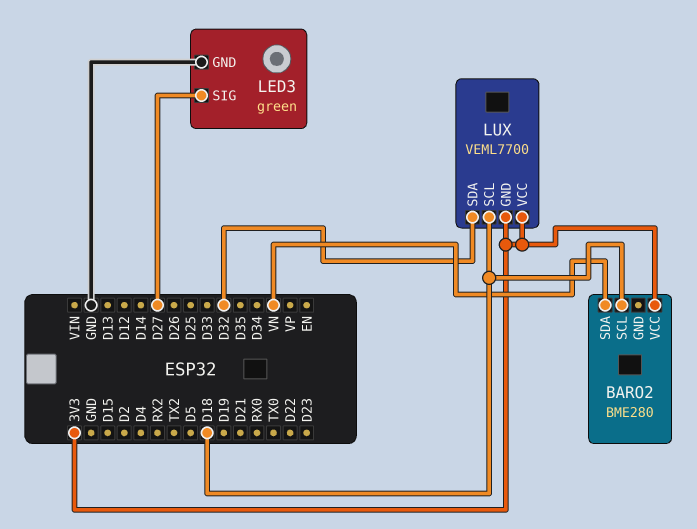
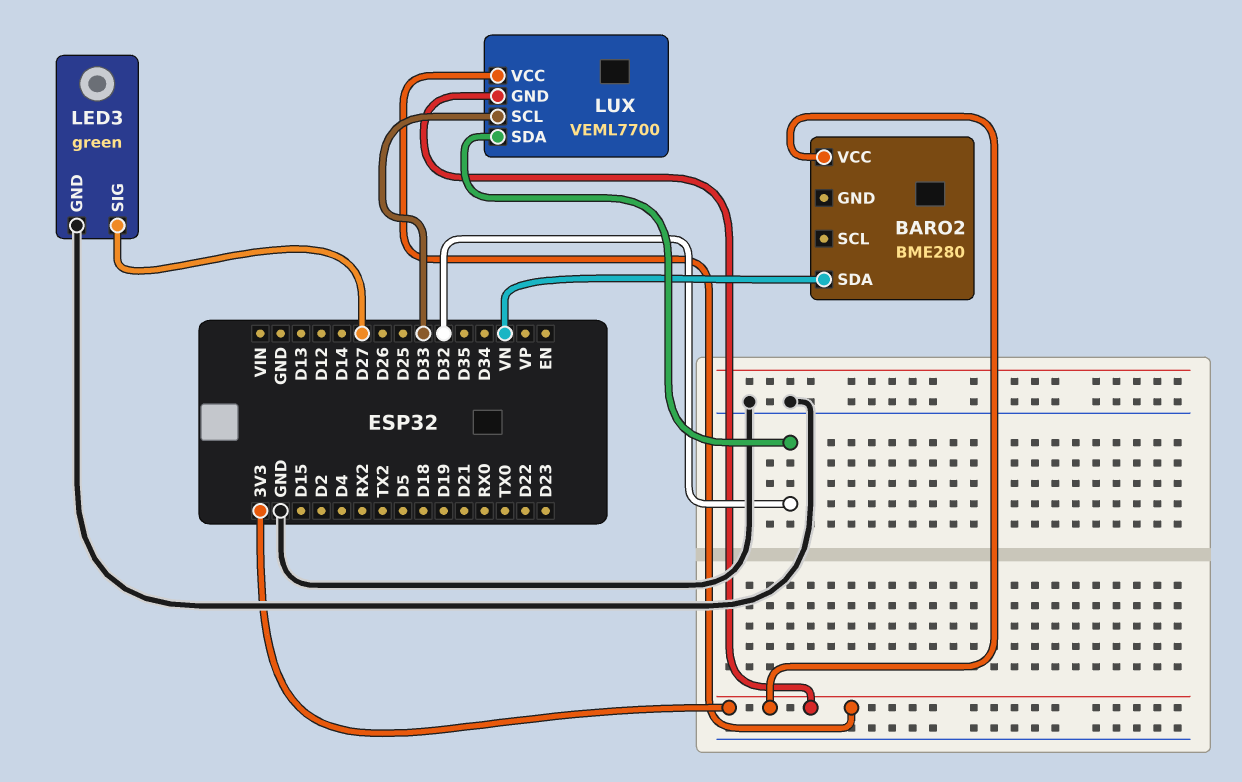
BARO2 pin SCL: D18 -> none
LUX pin SCL: D18 -> D33

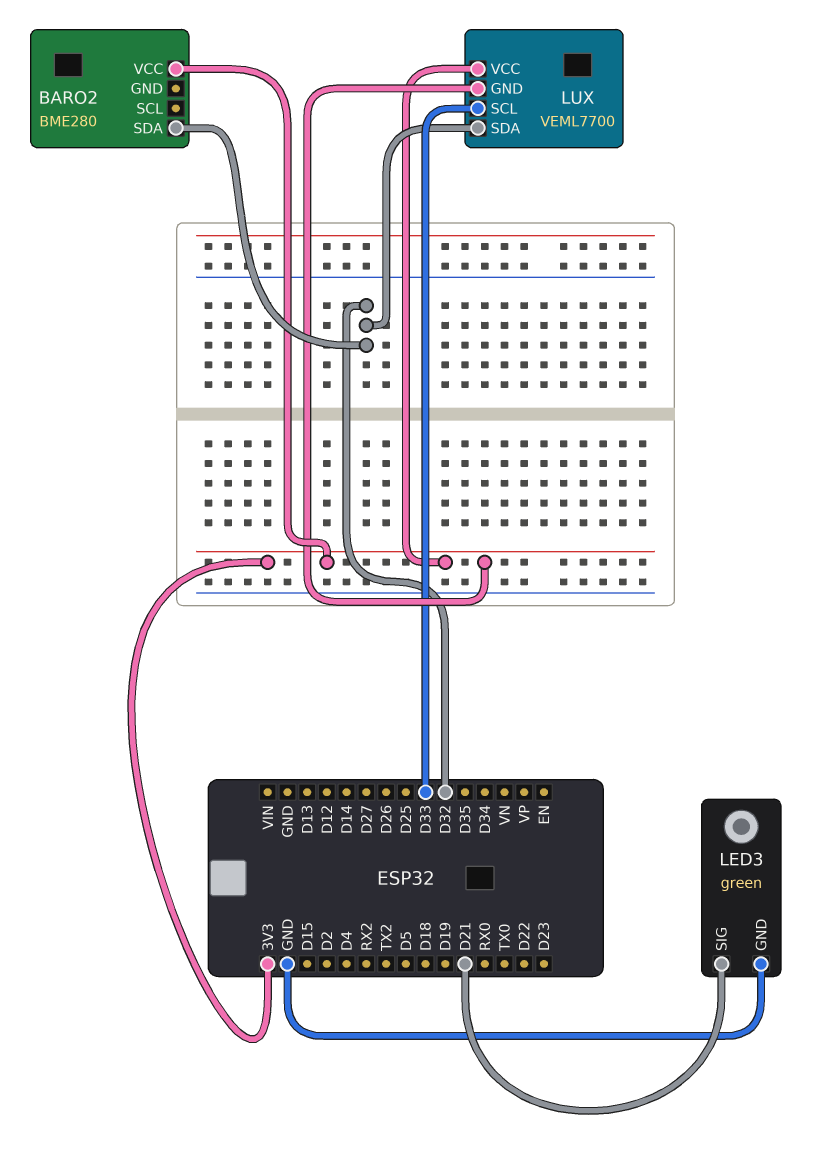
BARO2 pin SDA: VN -> D32
LED3 pin SIG: D27 -> D21

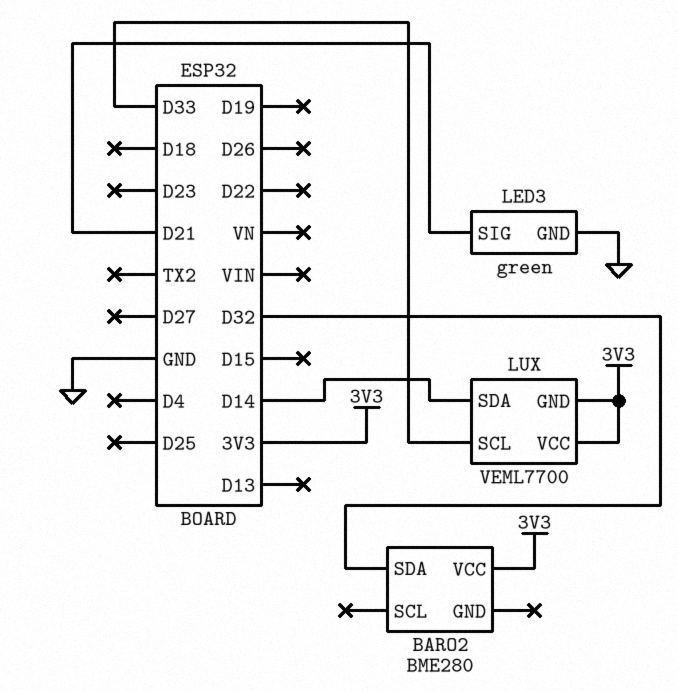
LUX pin SDA: D32 -> D14

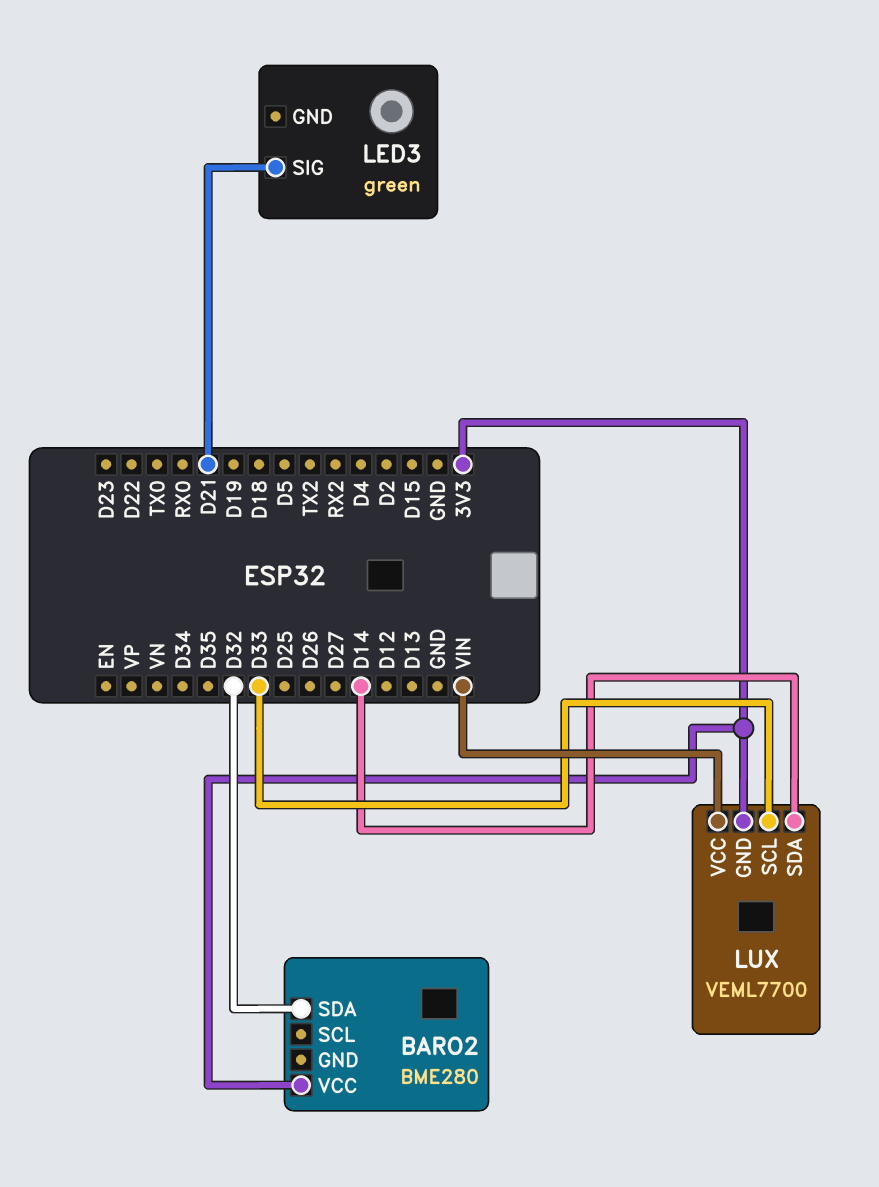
LED3 pin GND: GND -> none
LUX pin VCC: 3V3 -> VIN

